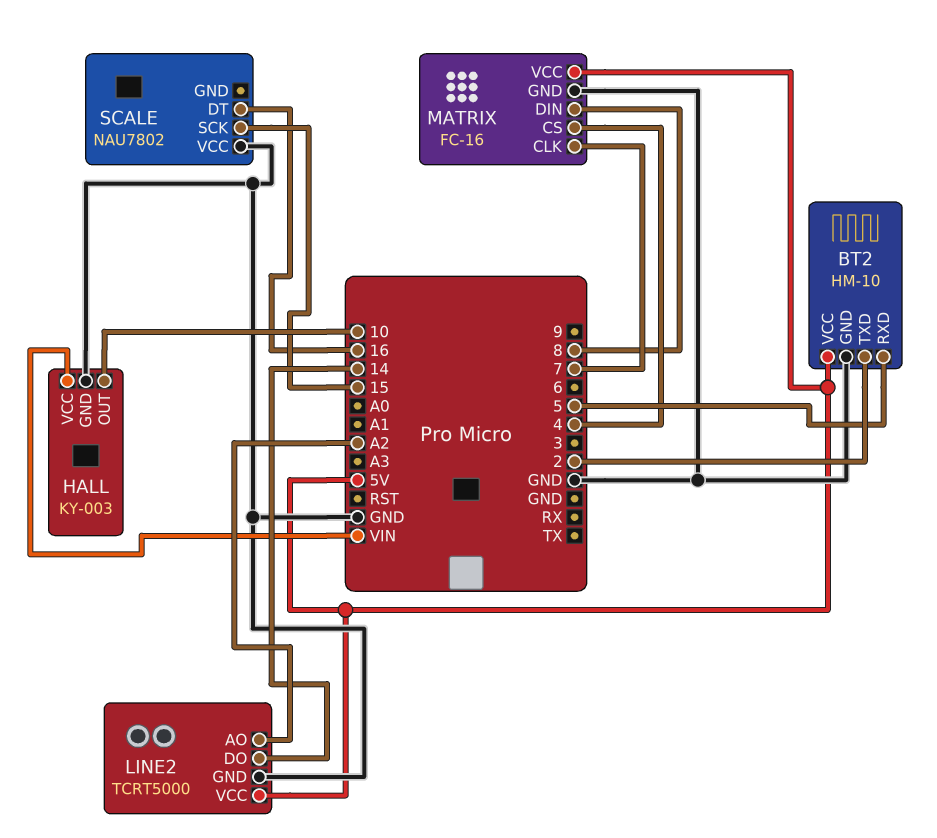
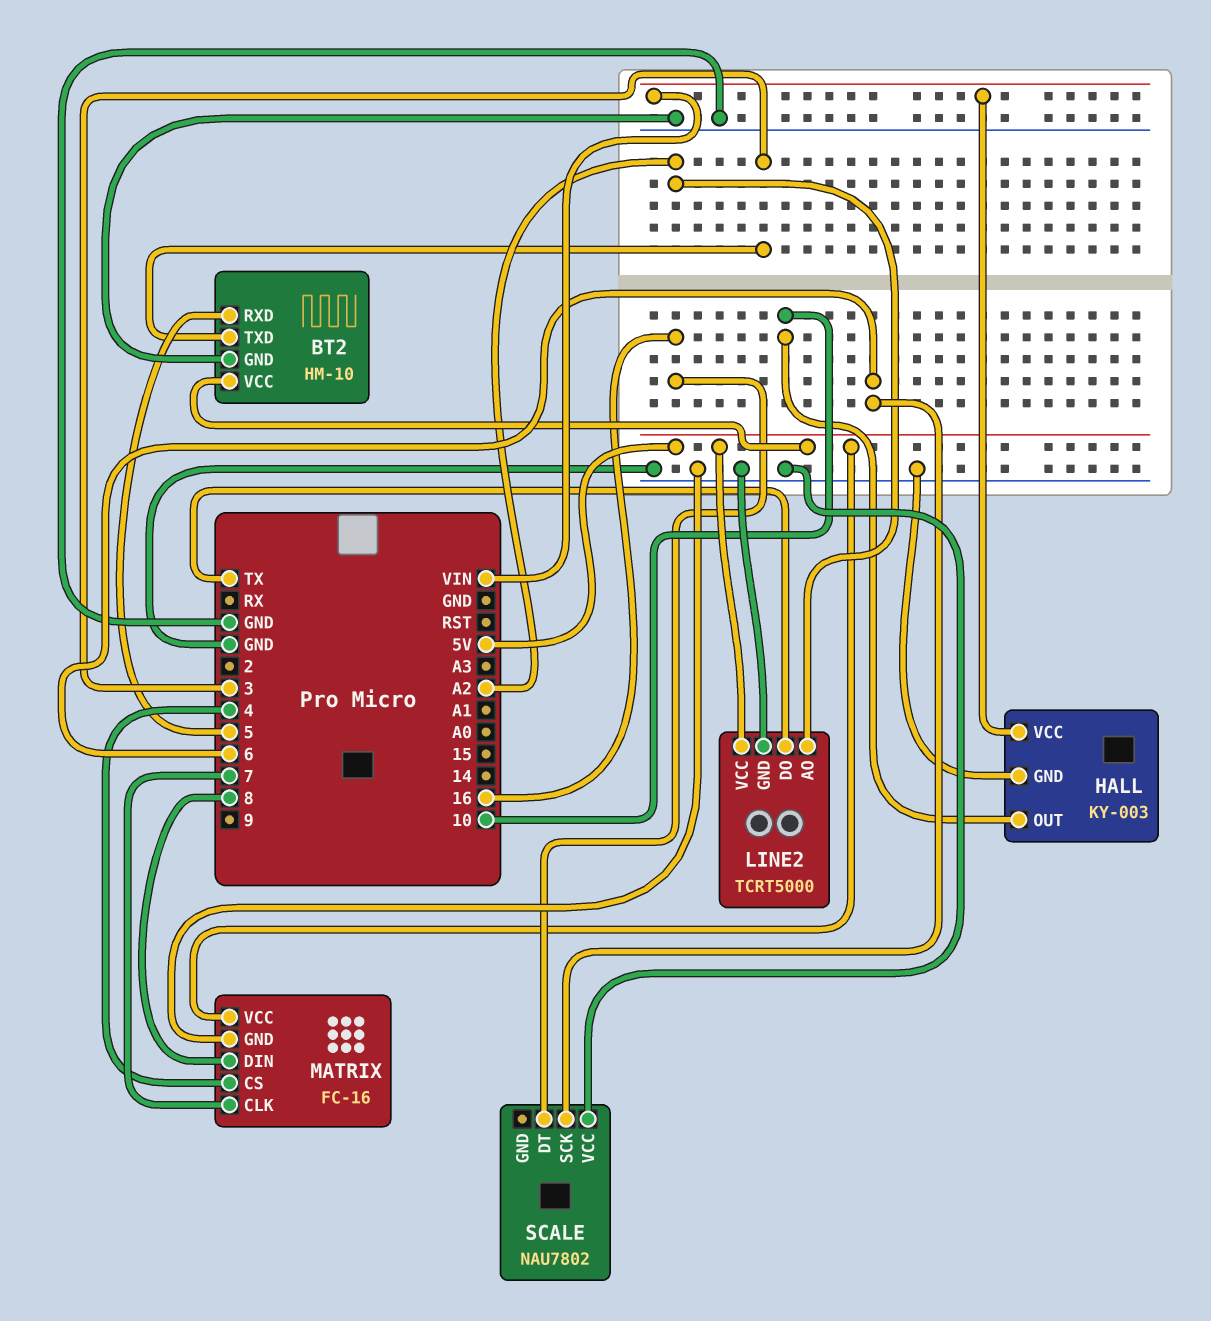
BT2 pin TXD: 2 -> 3
LINE2 pin DO: 14 -> TX
SCALE pin SCK: 15 -> 6

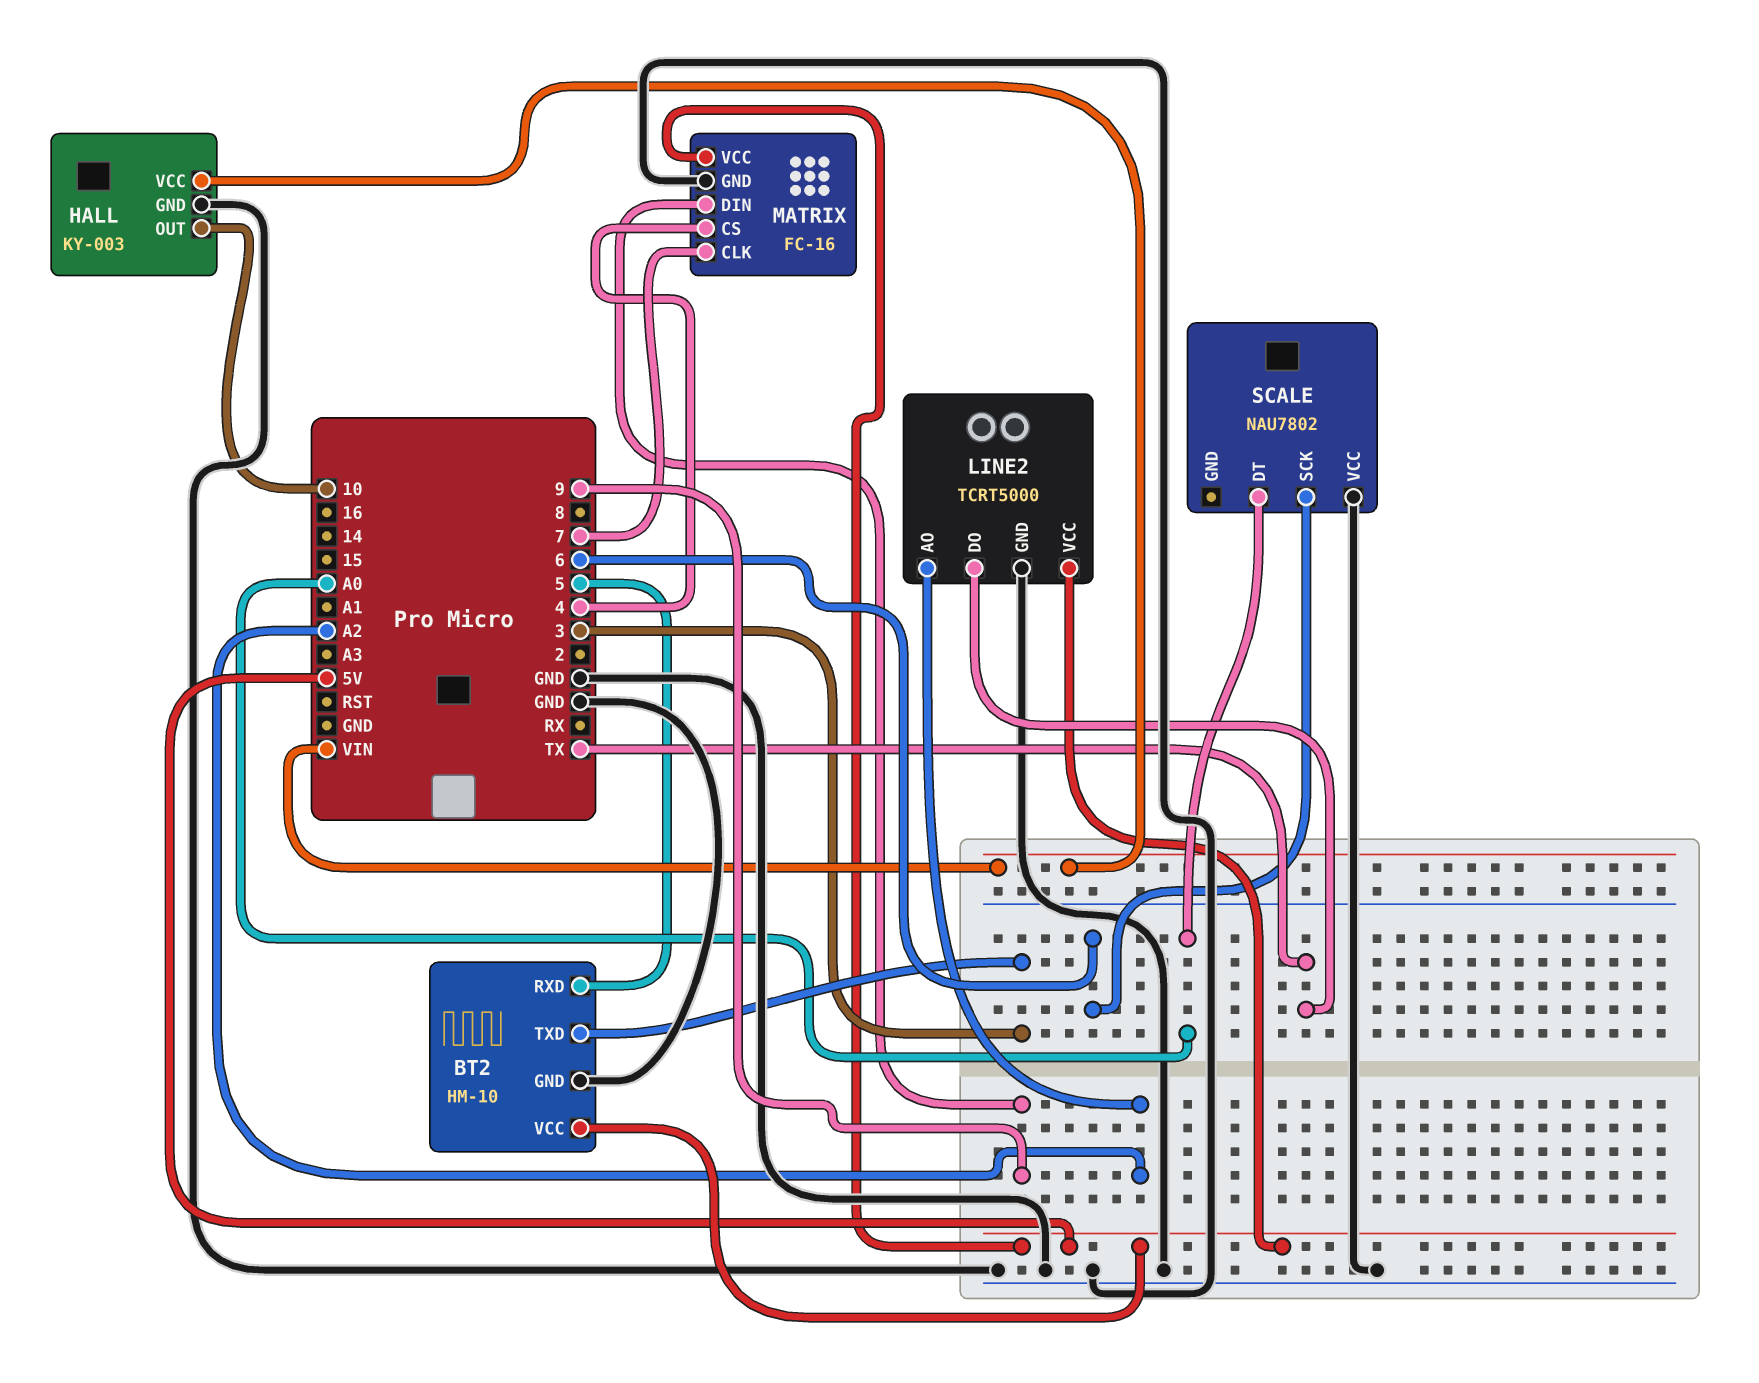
MATRIX pin DIN: 8 -> 9
SCALE pin DT: 16 -> A0

